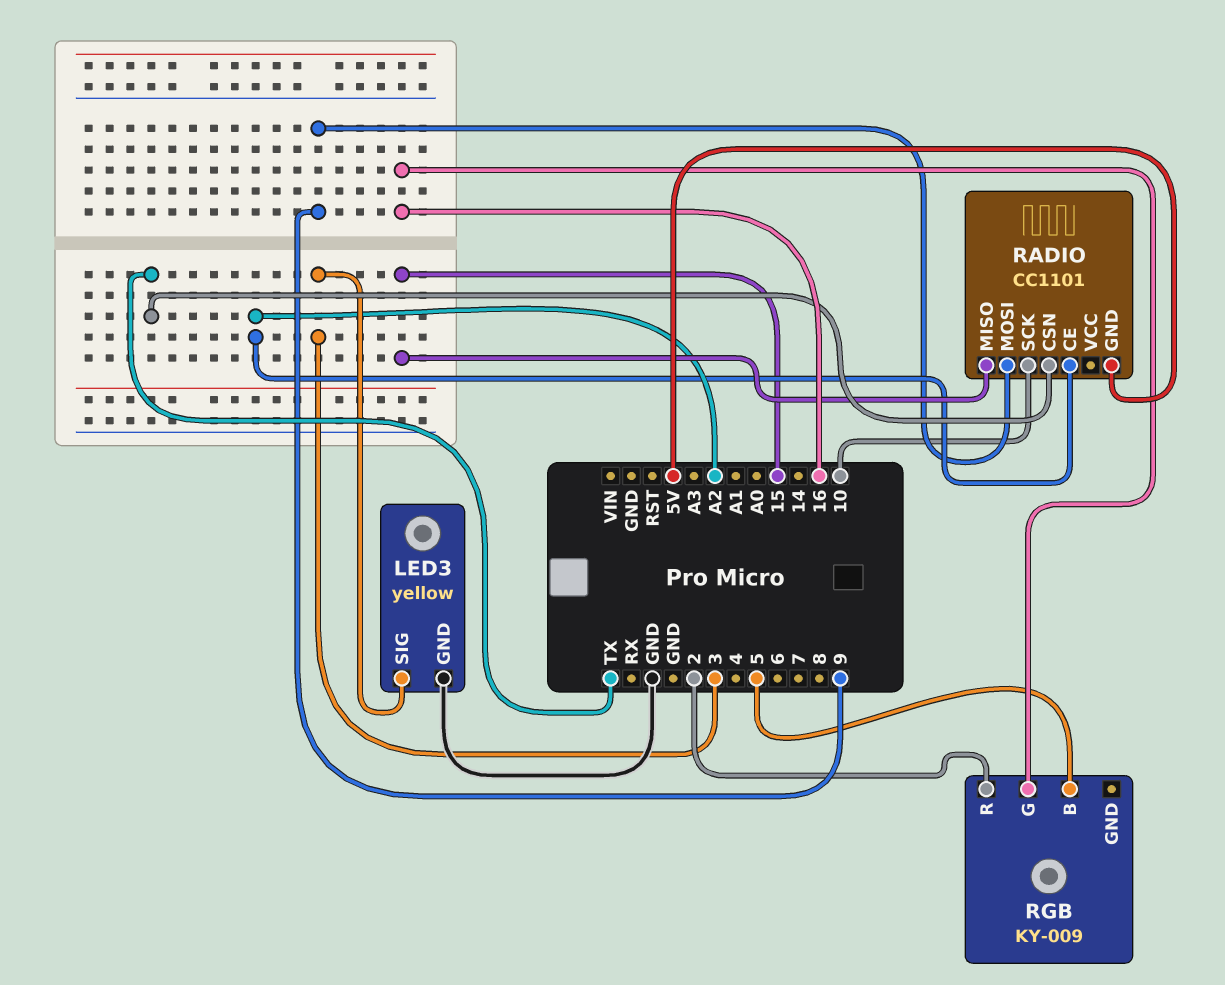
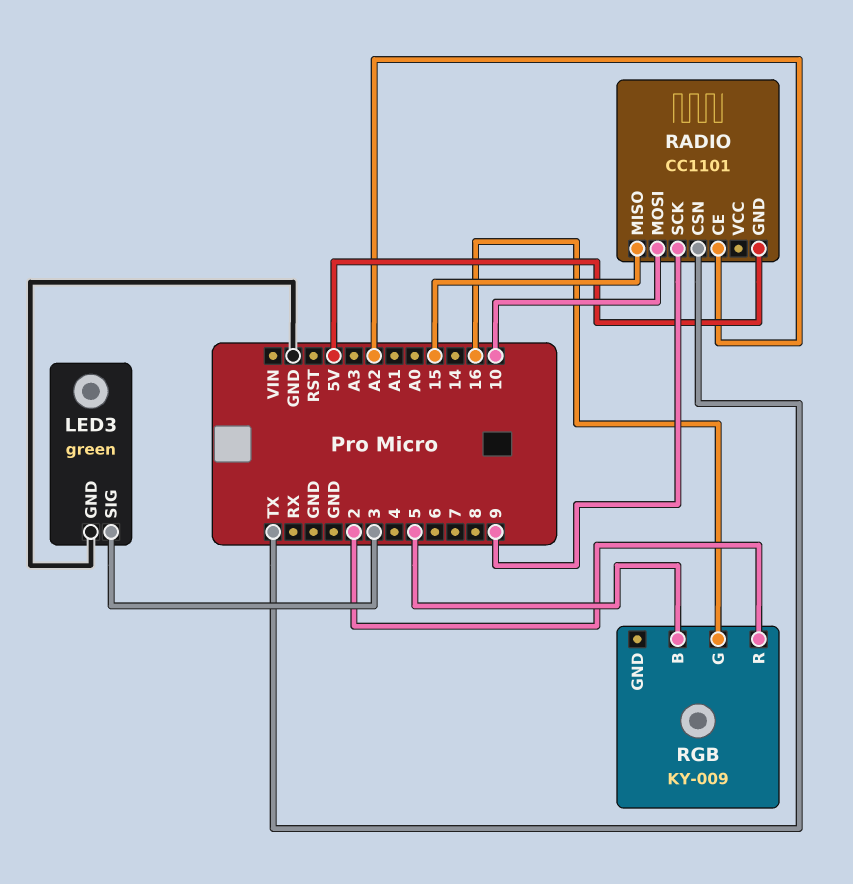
LED3: yellow -> green
RADIO pin MOSI: 9 -> 10
RADIO pin SCK: 10 -> 9

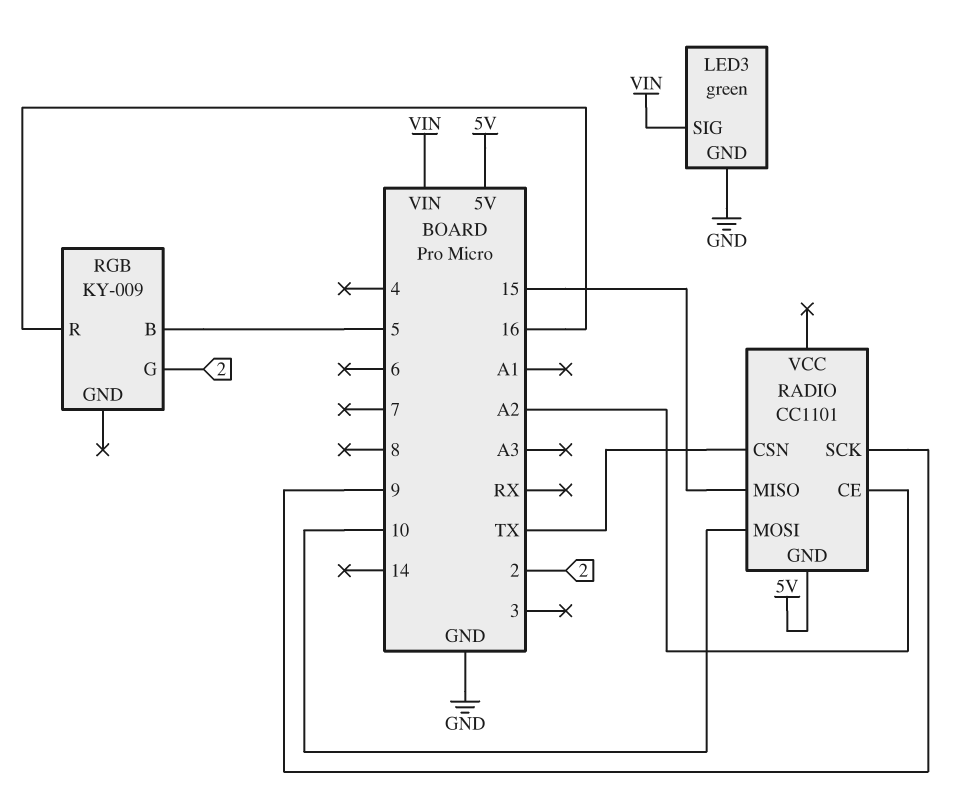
LED3 pin SIG: 3 -> VIN
RGB pin G: 16 -> 2
RGB pin R: 2 -> 16

